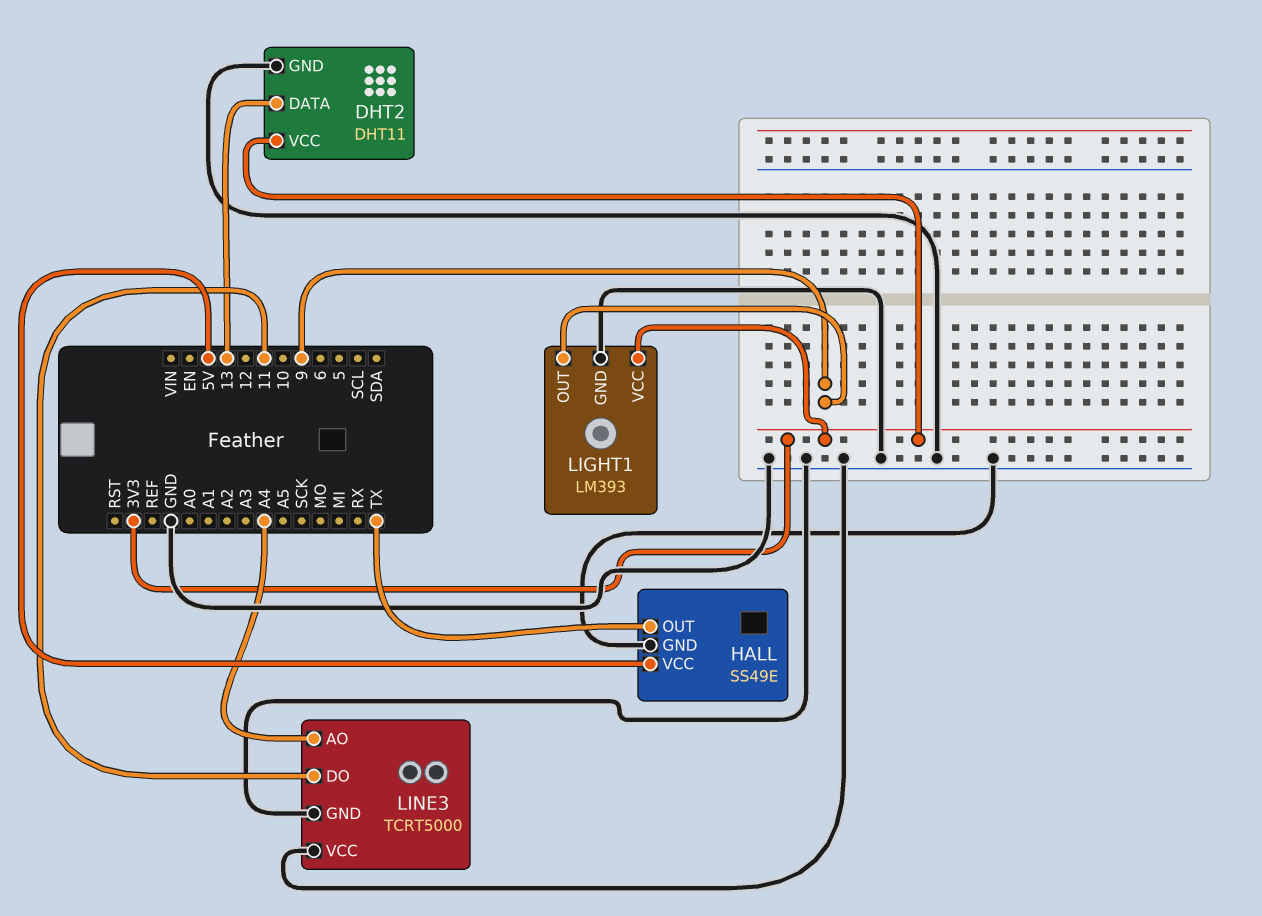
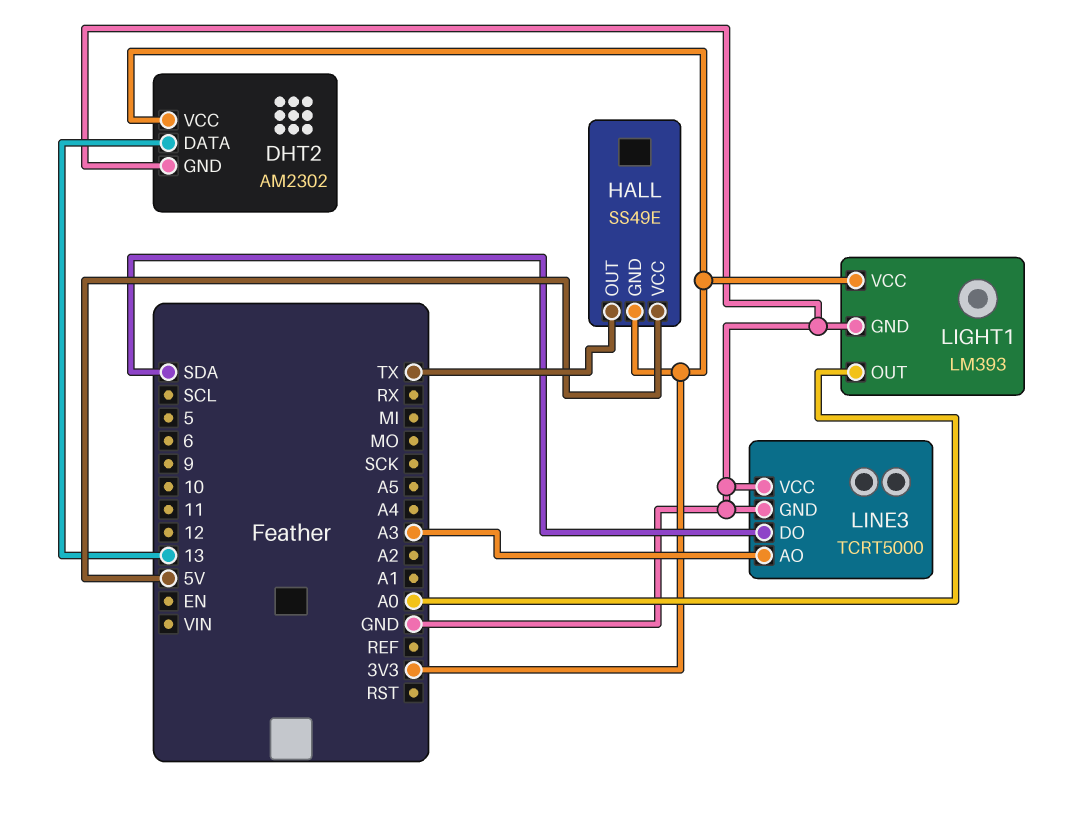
DHT2: DHT11 -> AM2302
HALL pin GND: GND -> 3V3
LIGHT1 pin OUT: 9 -> A0
LINE3 pin AO: A4 -> A3
LINE3 pin DO: 11 -> SDA

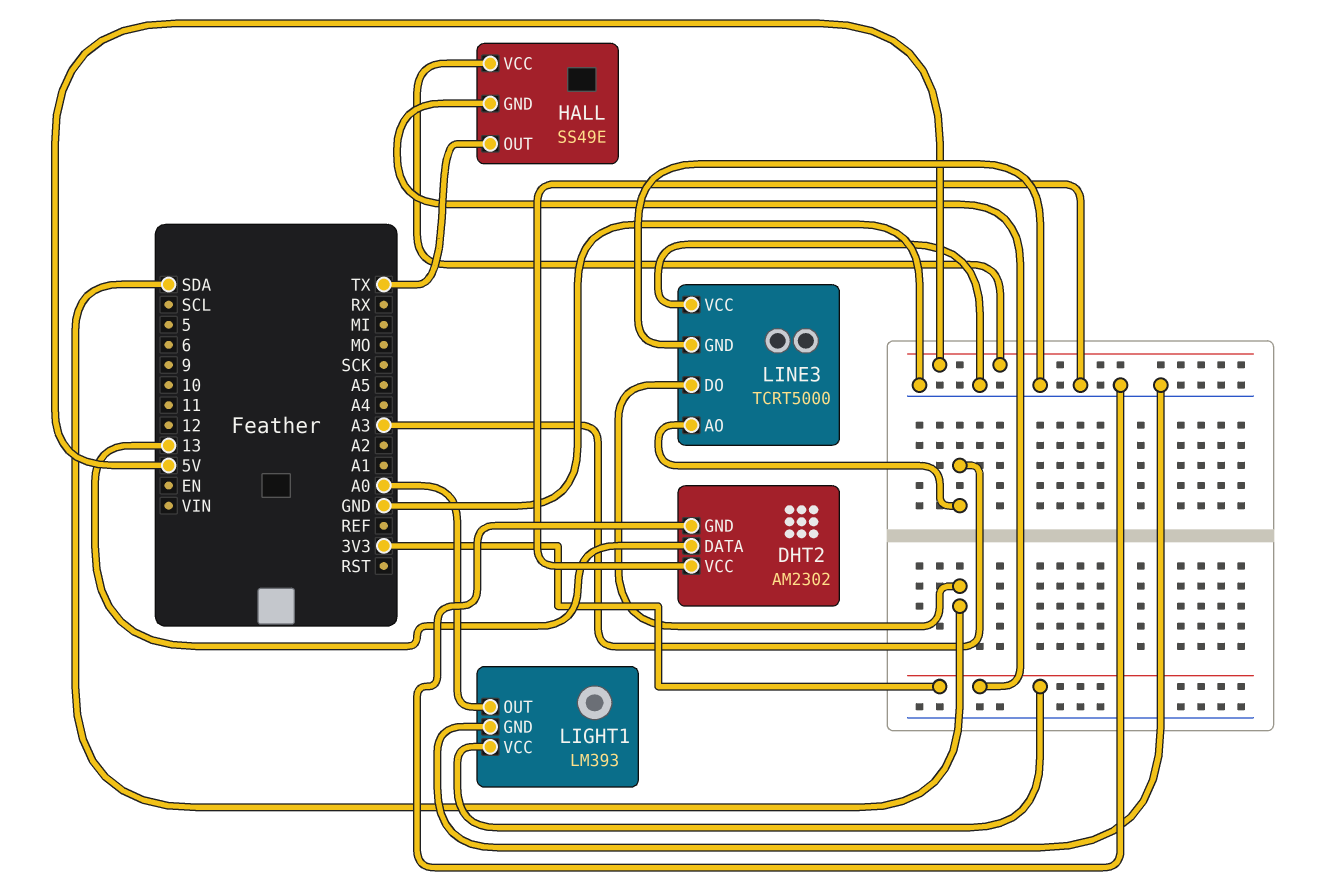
DHT2 pin VCC: 3V3 -> GND

